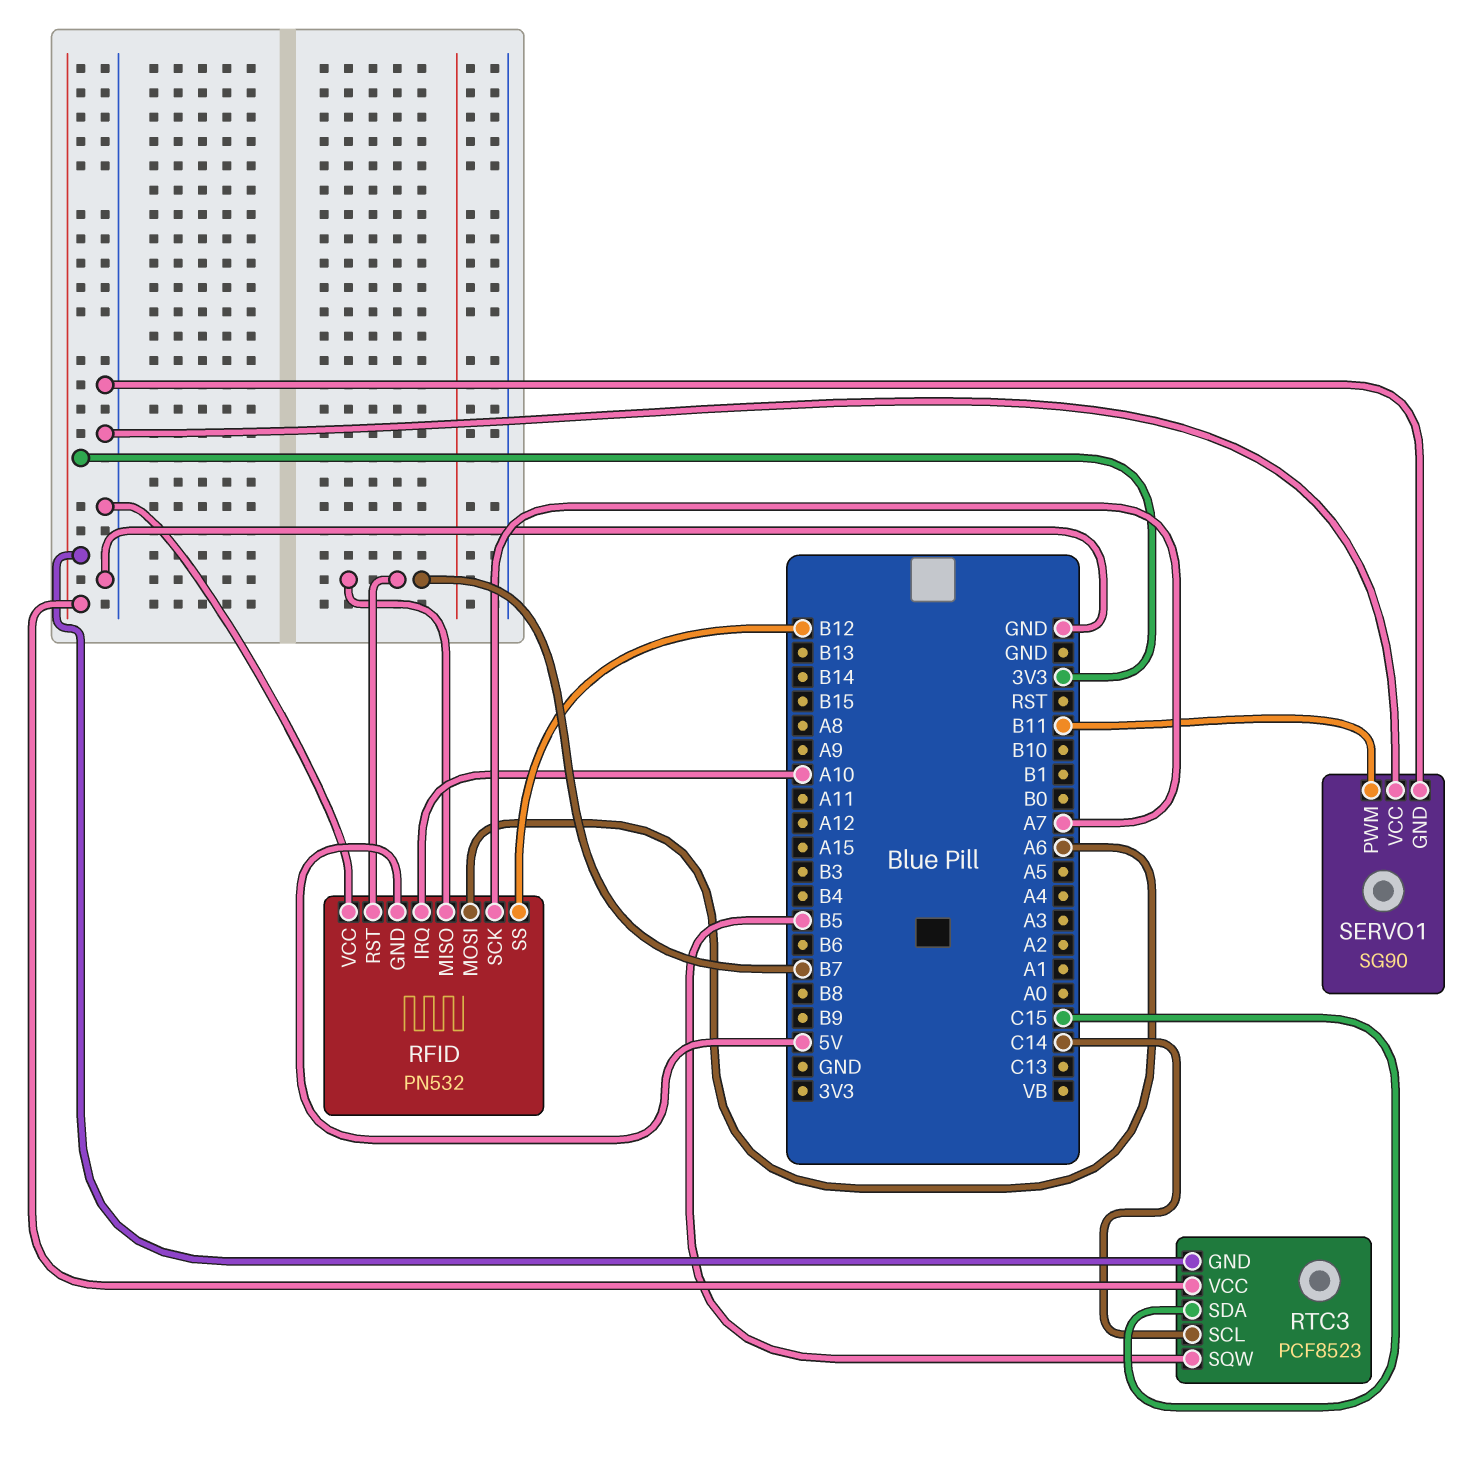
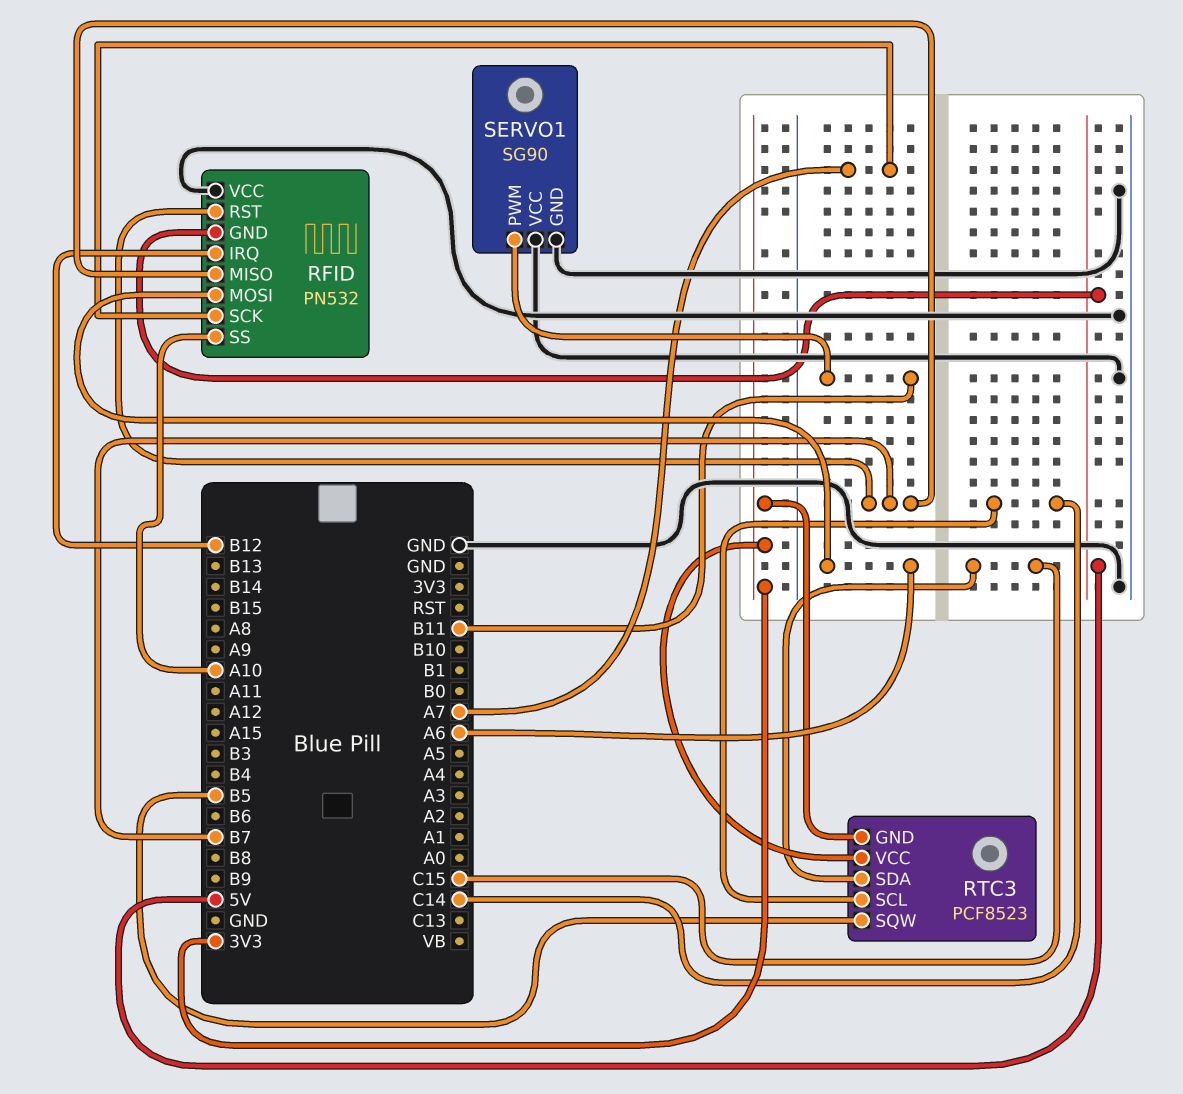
RFID pin IRQ: A10 -> B12
RFID pin SS: B12 -> A10

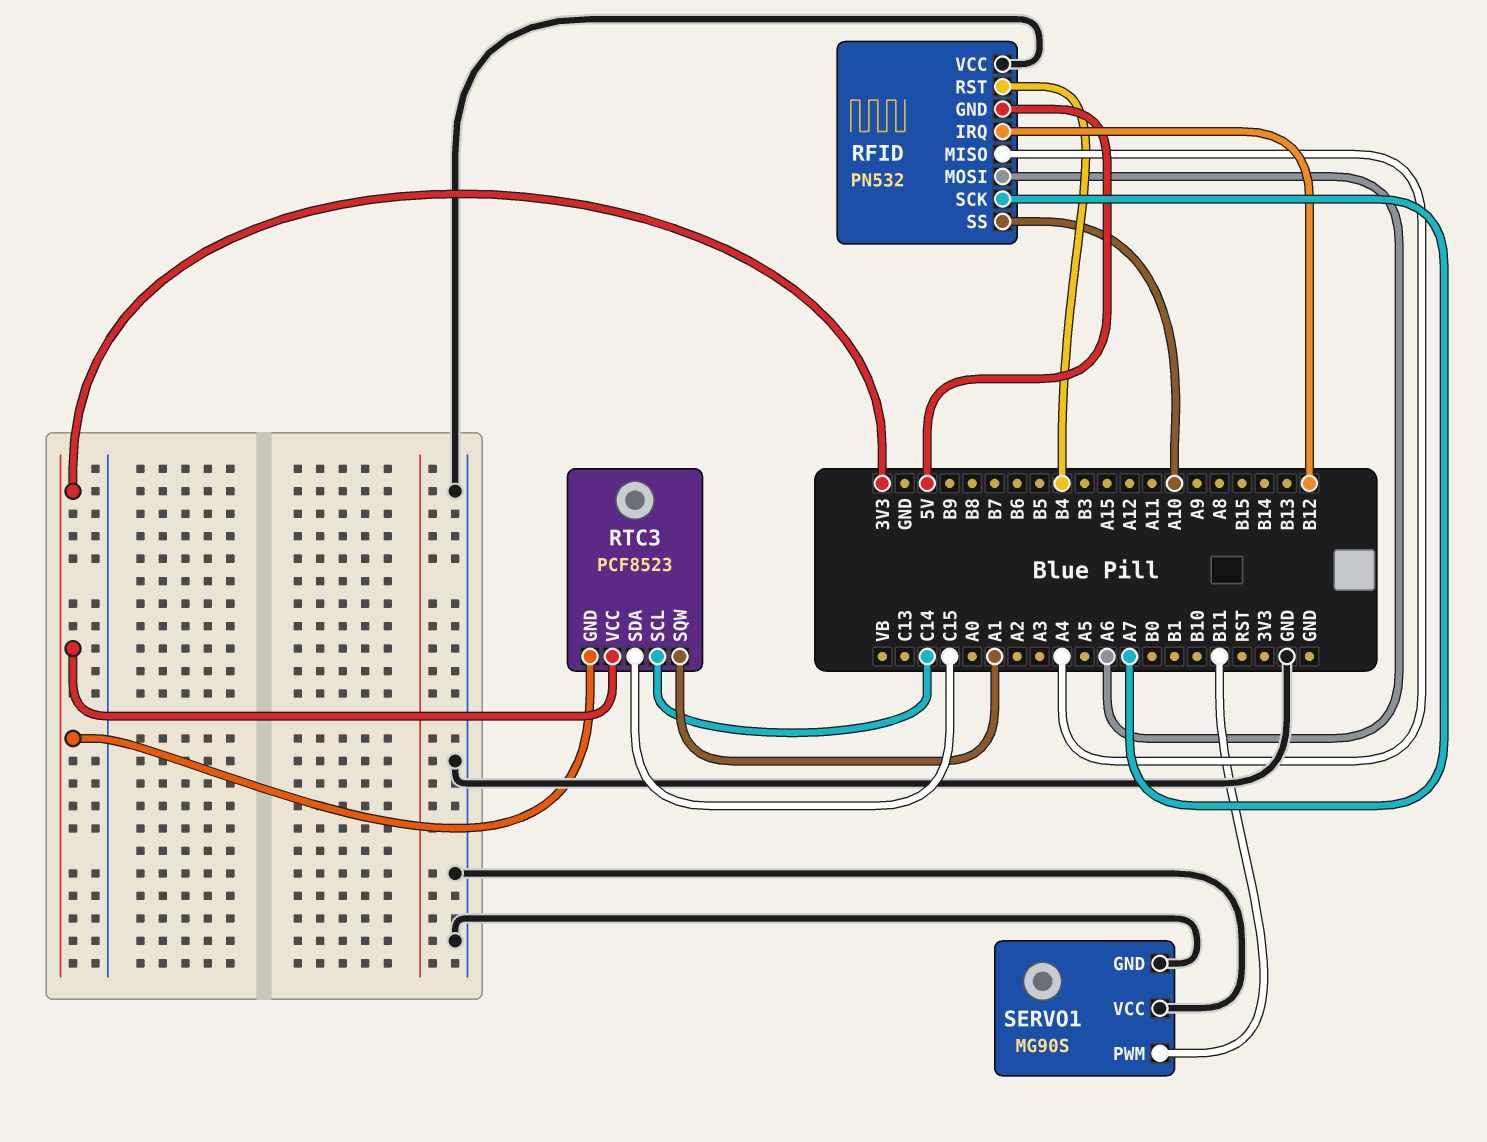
RFID pin MISO: B7 -> A4
RFID pin RST: B7 -> B4
RTC3 pin SQW: B5 -> A1
SERVO1: SG90 -> MG90S

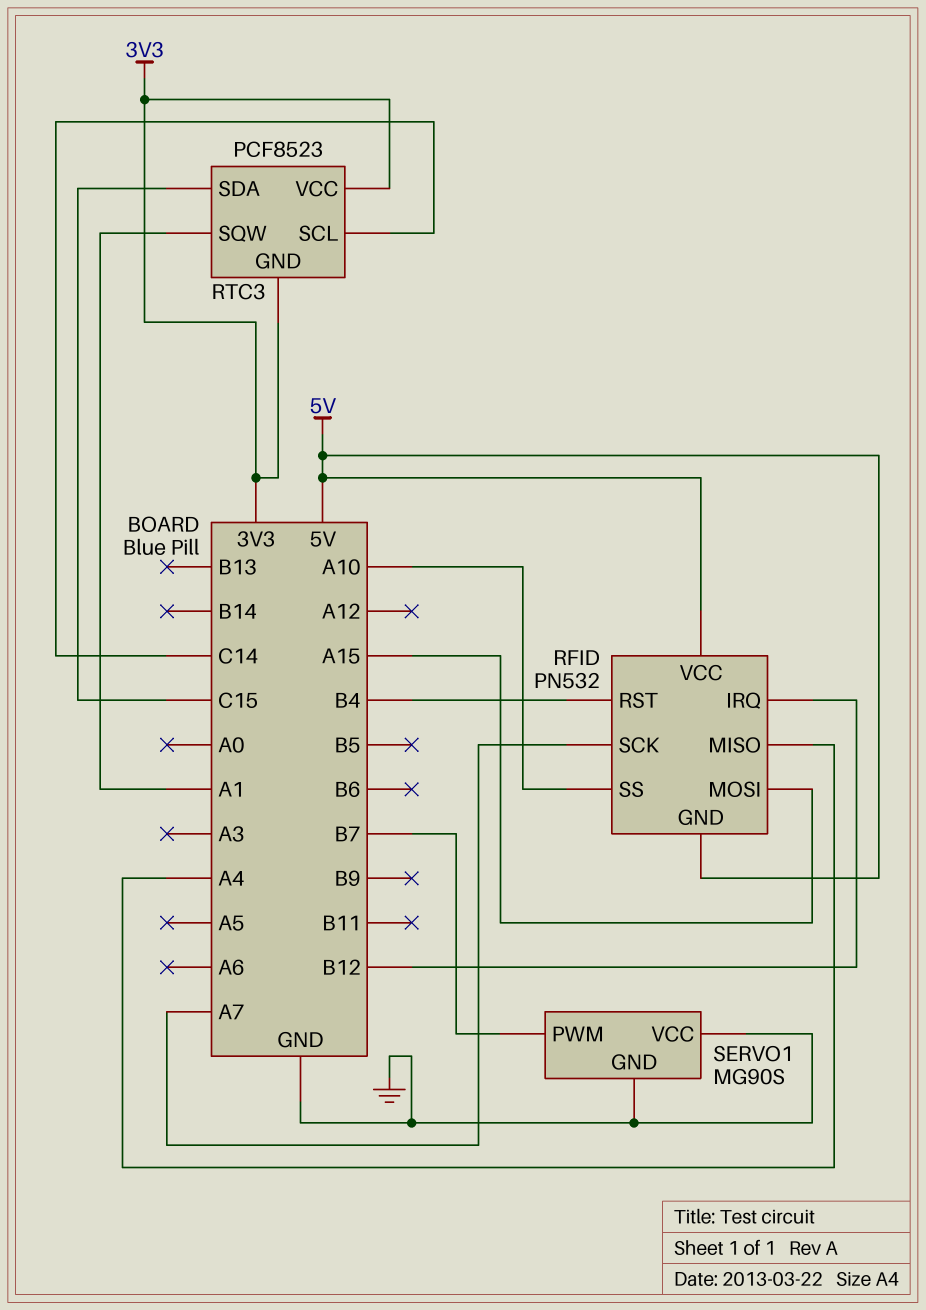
RFID pin MOSI: A6 -> A15
RFID pin VCC: GND -> 5V
SERVO1 pin PWM: B11 -> B7

